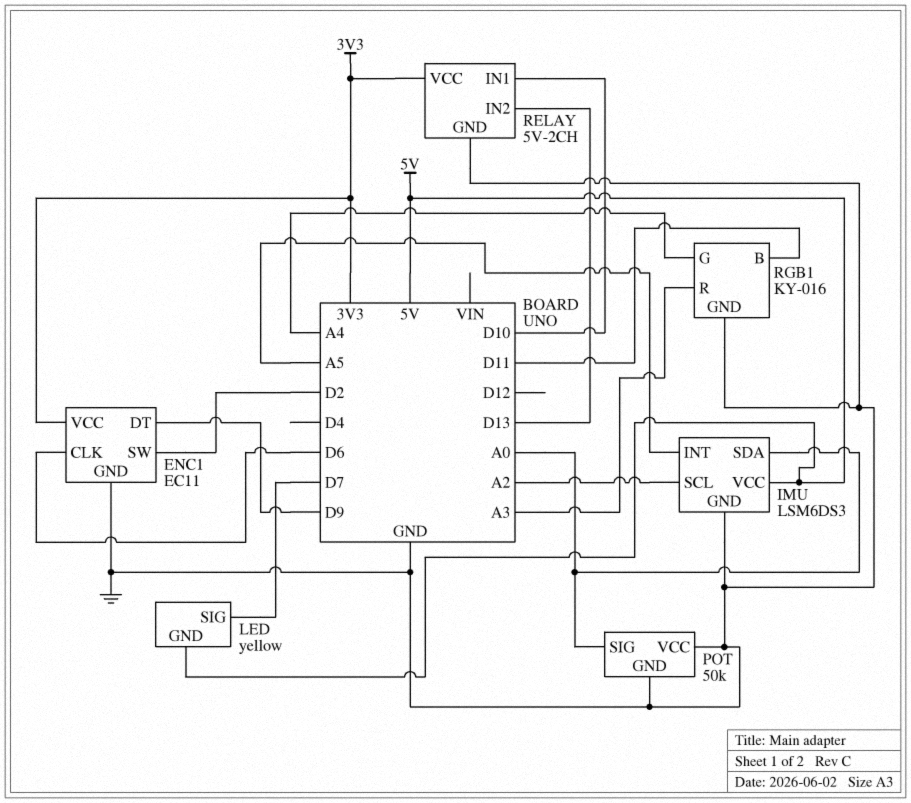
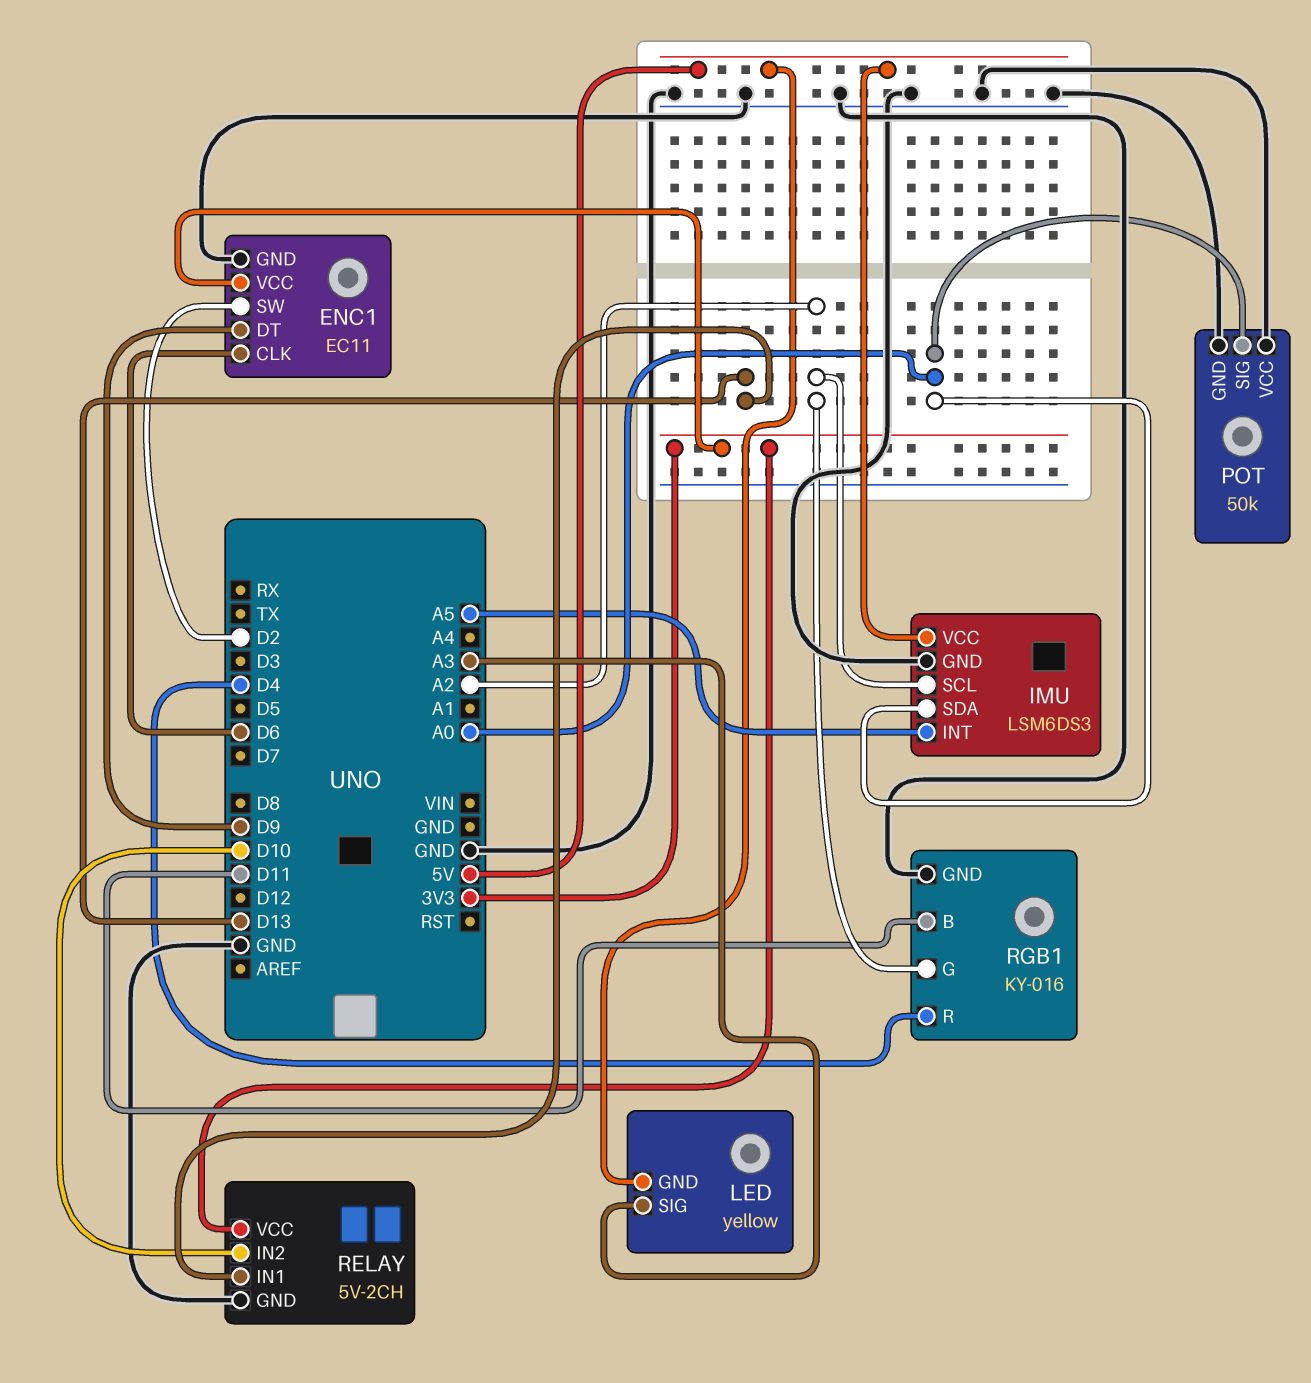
LED pin SIG: D7 -> A3
RELAY pin IN1: D10 -> D13
RELAY pin IN2: D13 -> D10
RGB1 pin G: A4 -> A2
RGB1 pin R: A3 -> D4

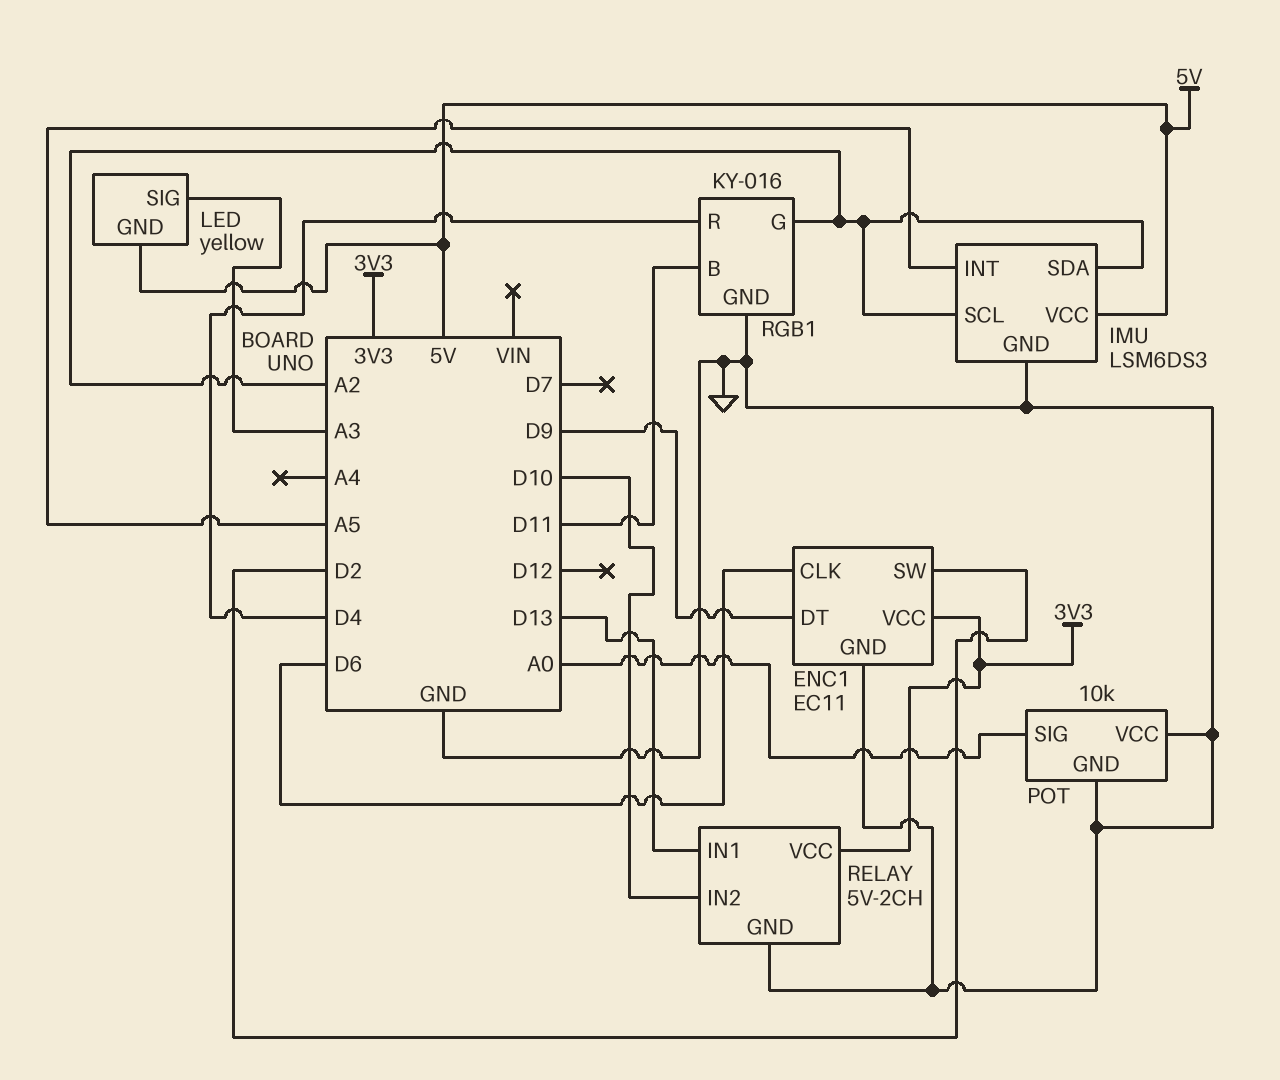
IMU pin SDA: A0 -> A2
POT: 50k -> 10k

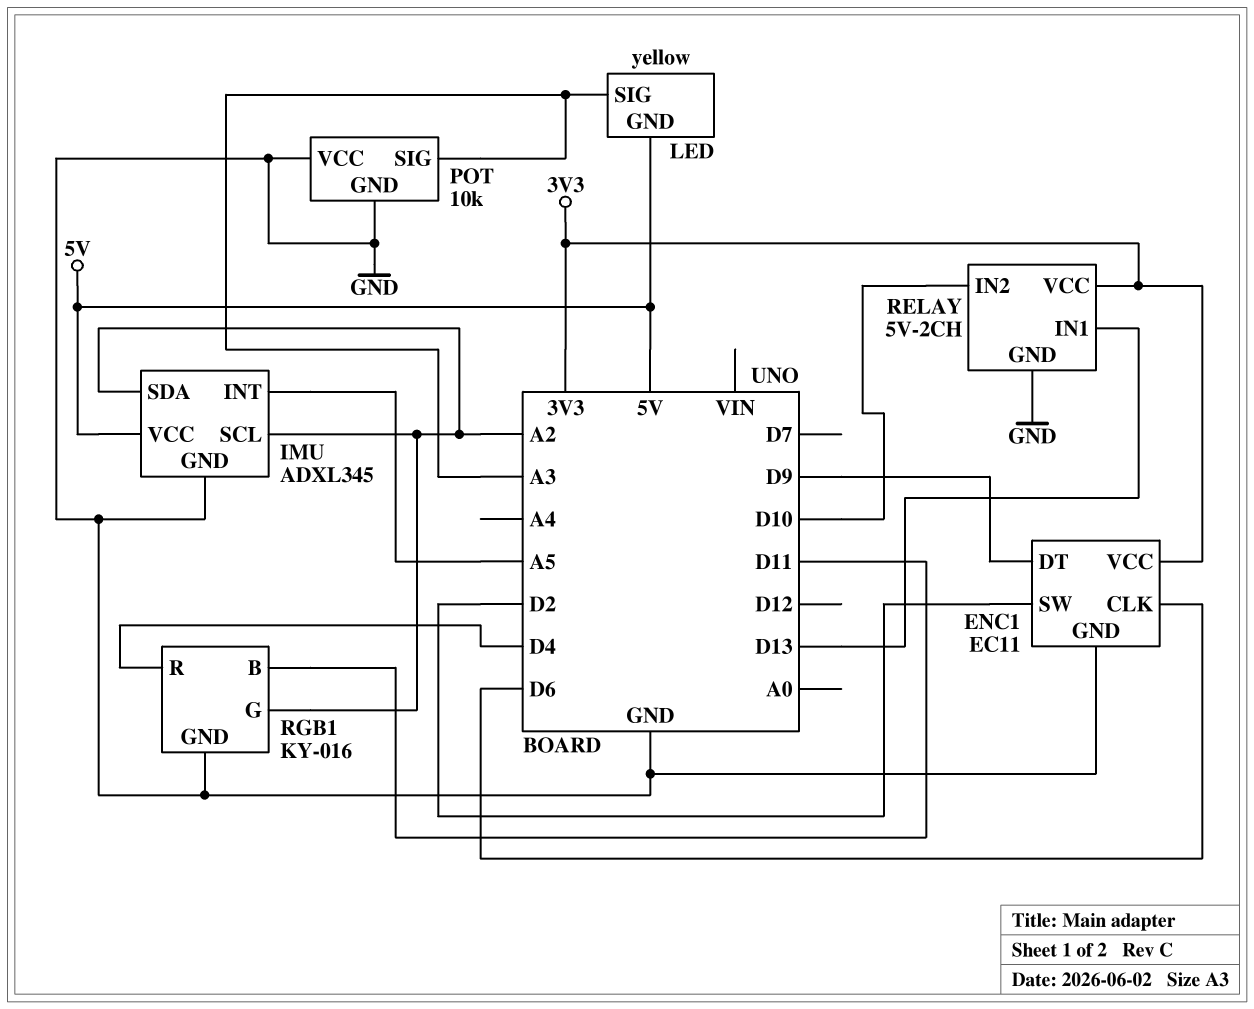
IMU: LSM6DS3 -> ADXL345
POT pin SIG: A0 -> A3

